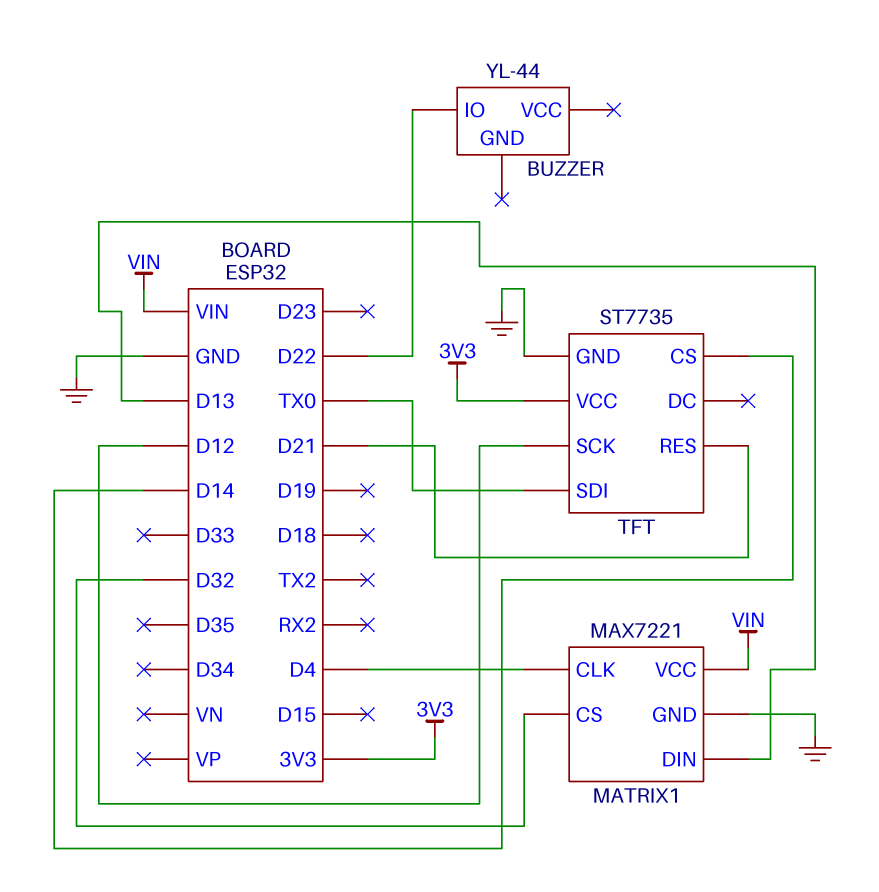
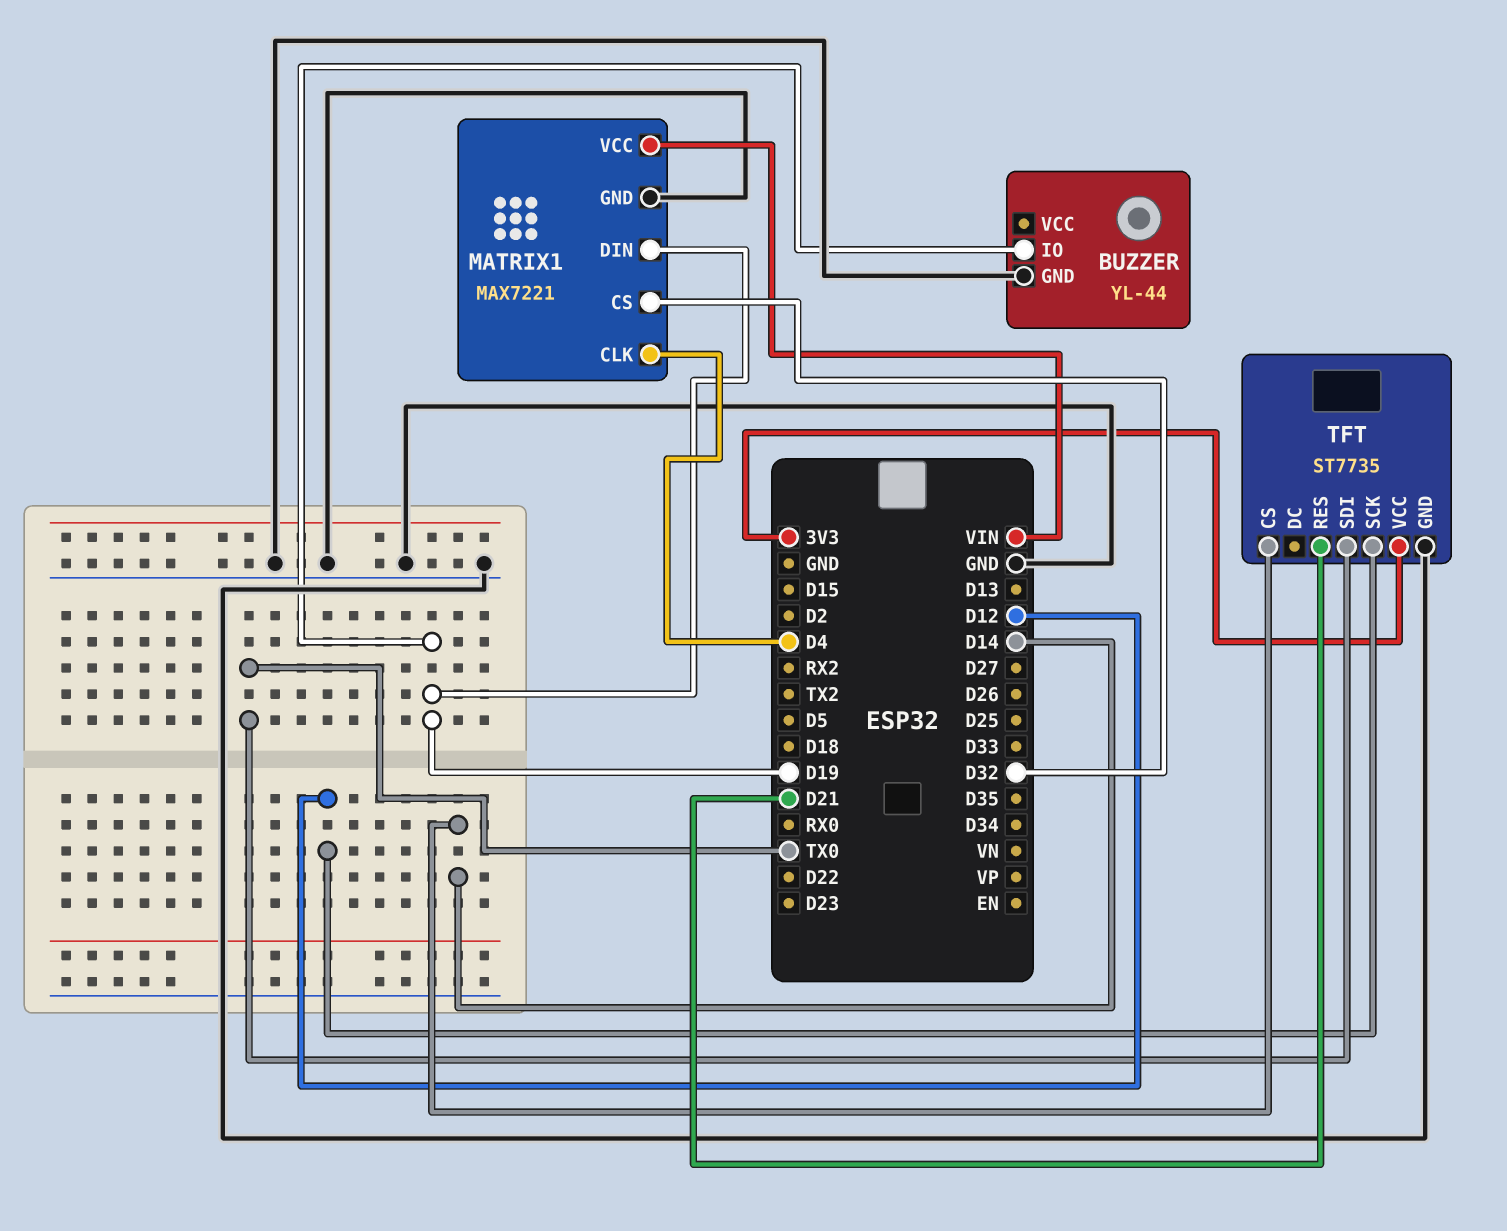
BUZZER pin GND: none -> GND
BUZZER pin IO: D22 -> D19
MATRIX1 pin DIN: D13 -> D19

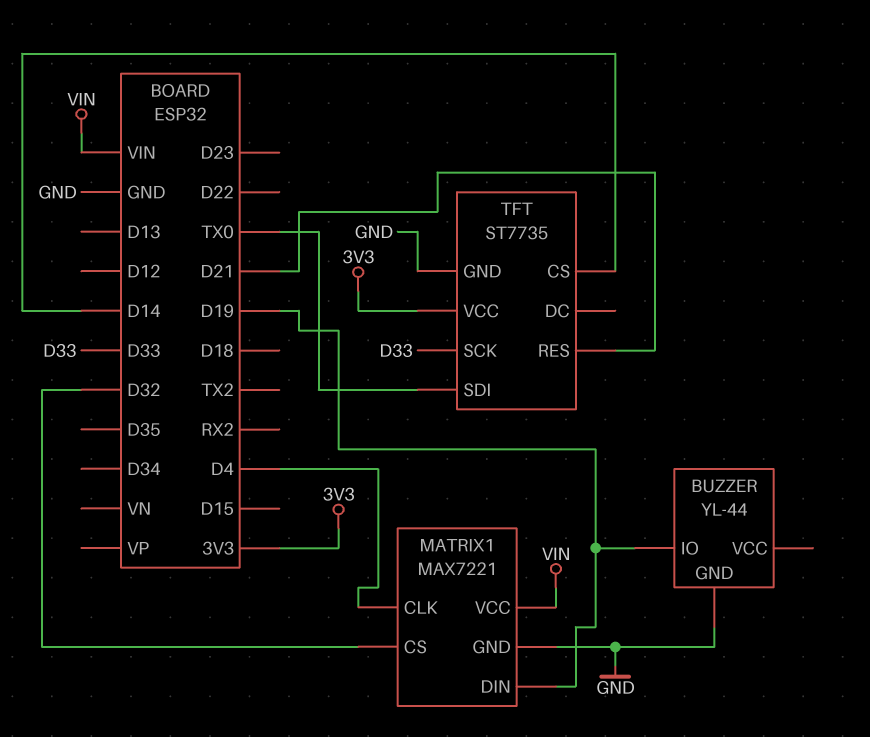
TFT pin SCK: D12 -> D33

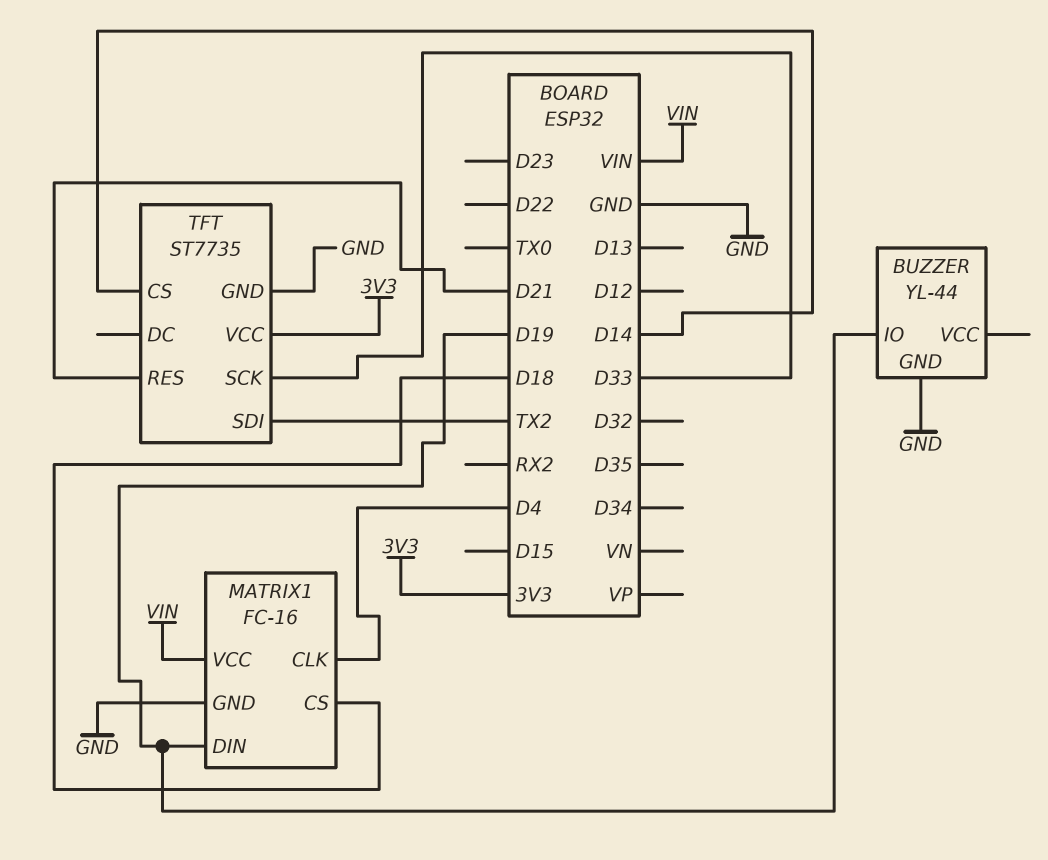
MATRIX1: MAX7221 -> FC-16
MATRIX1 pin CS: D32 -> D18
TFT pin SDI: TX0 -> TX2

